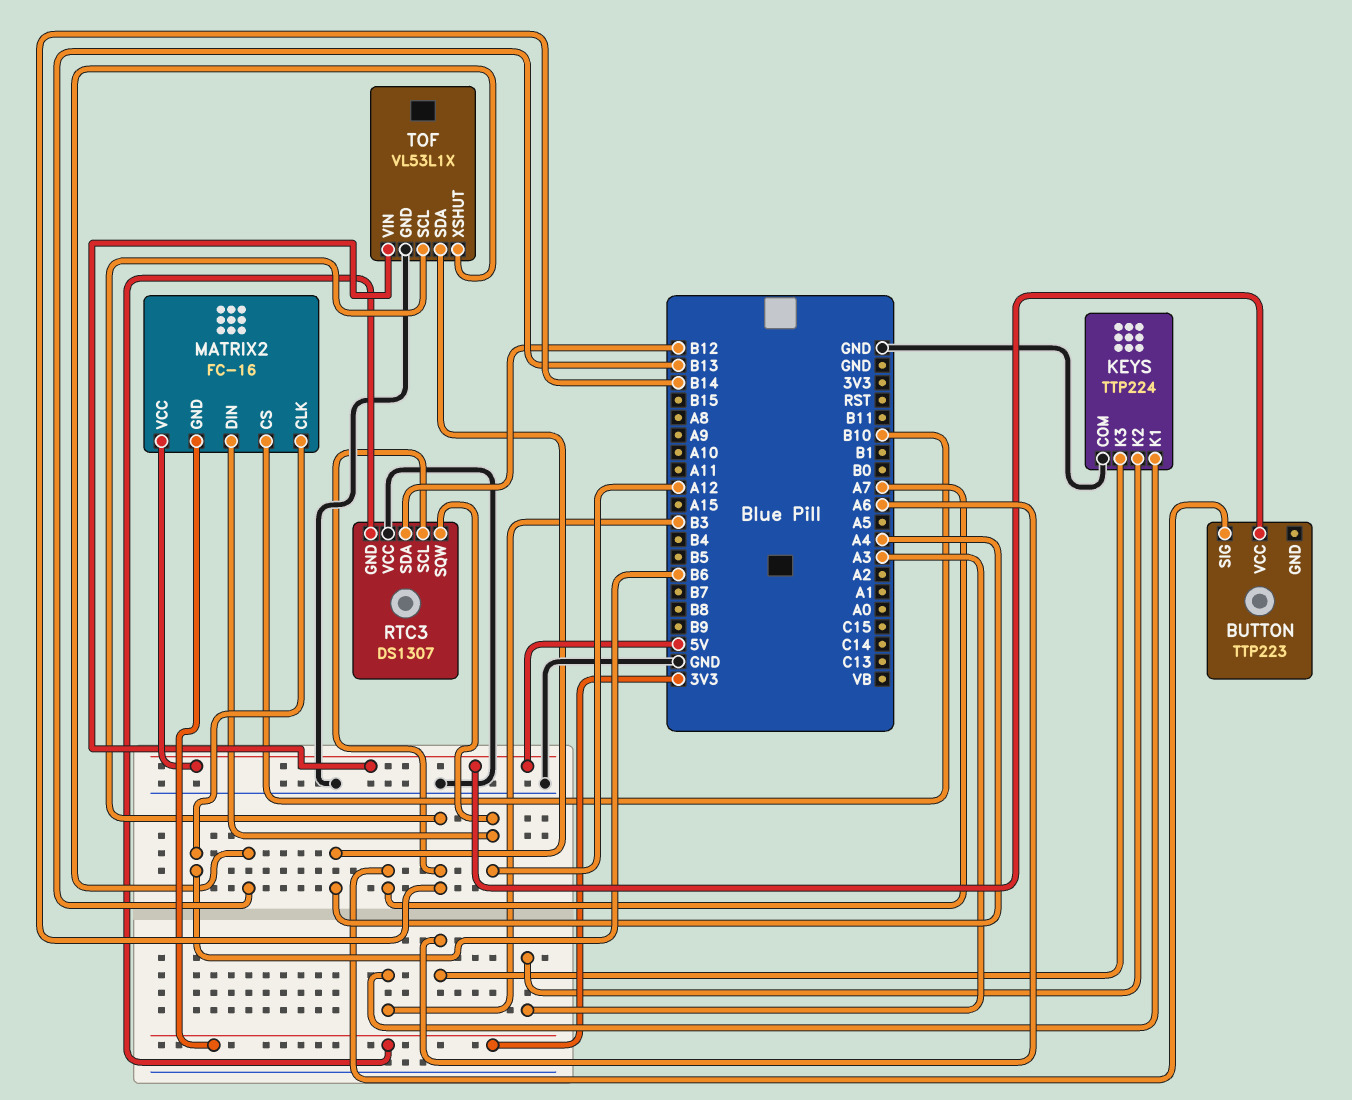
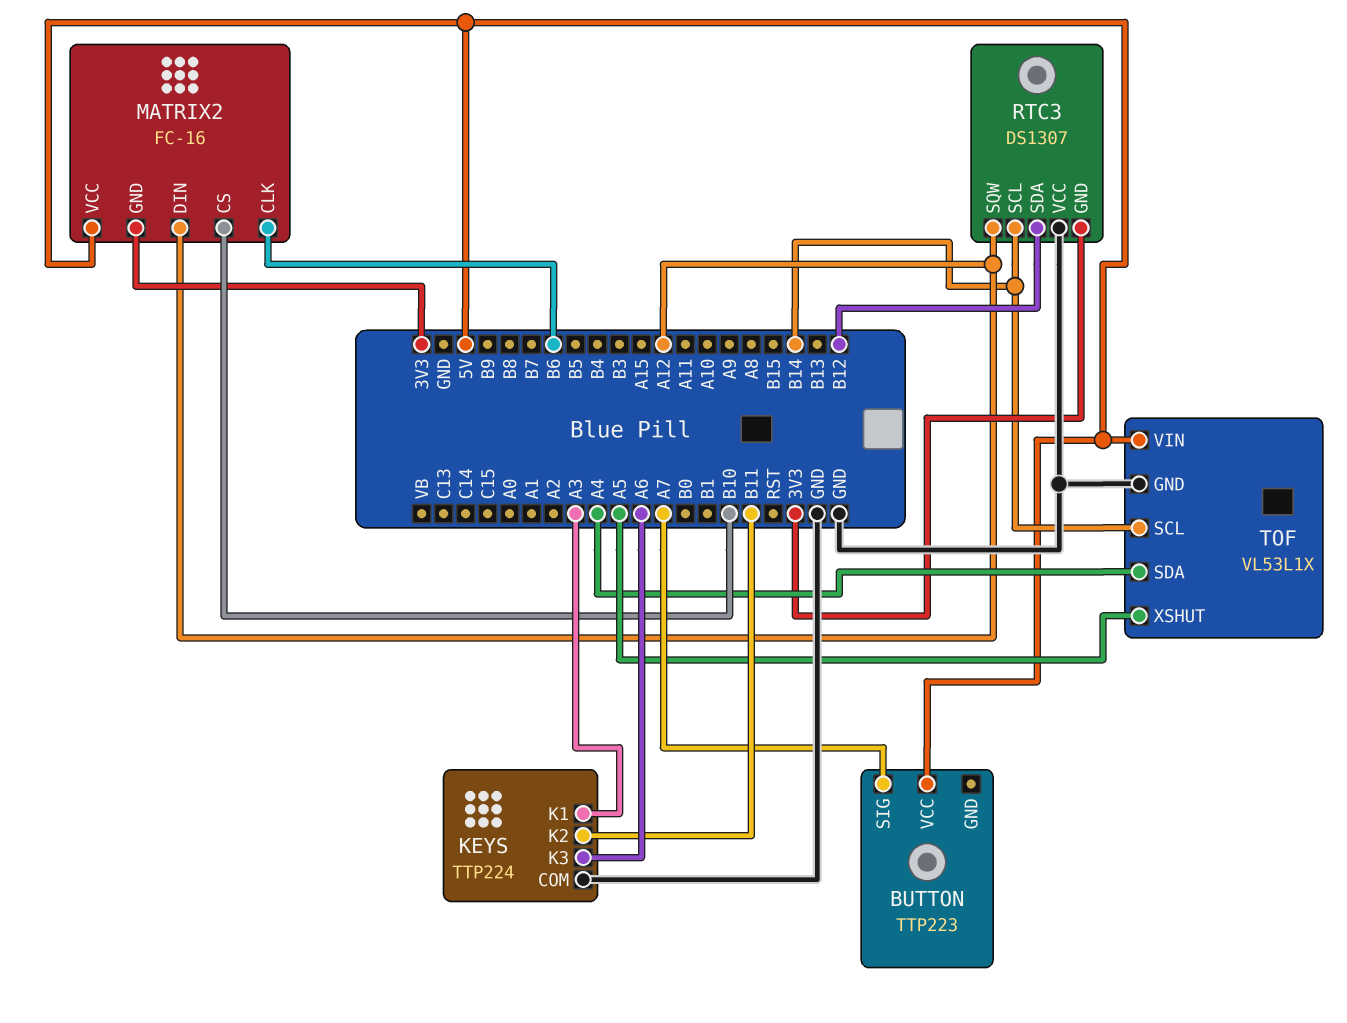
KEYS pin K1: B3 -> A3
KEYS pin K2: A3 -> B11
TOF pin XSHUT: B13 -> A5

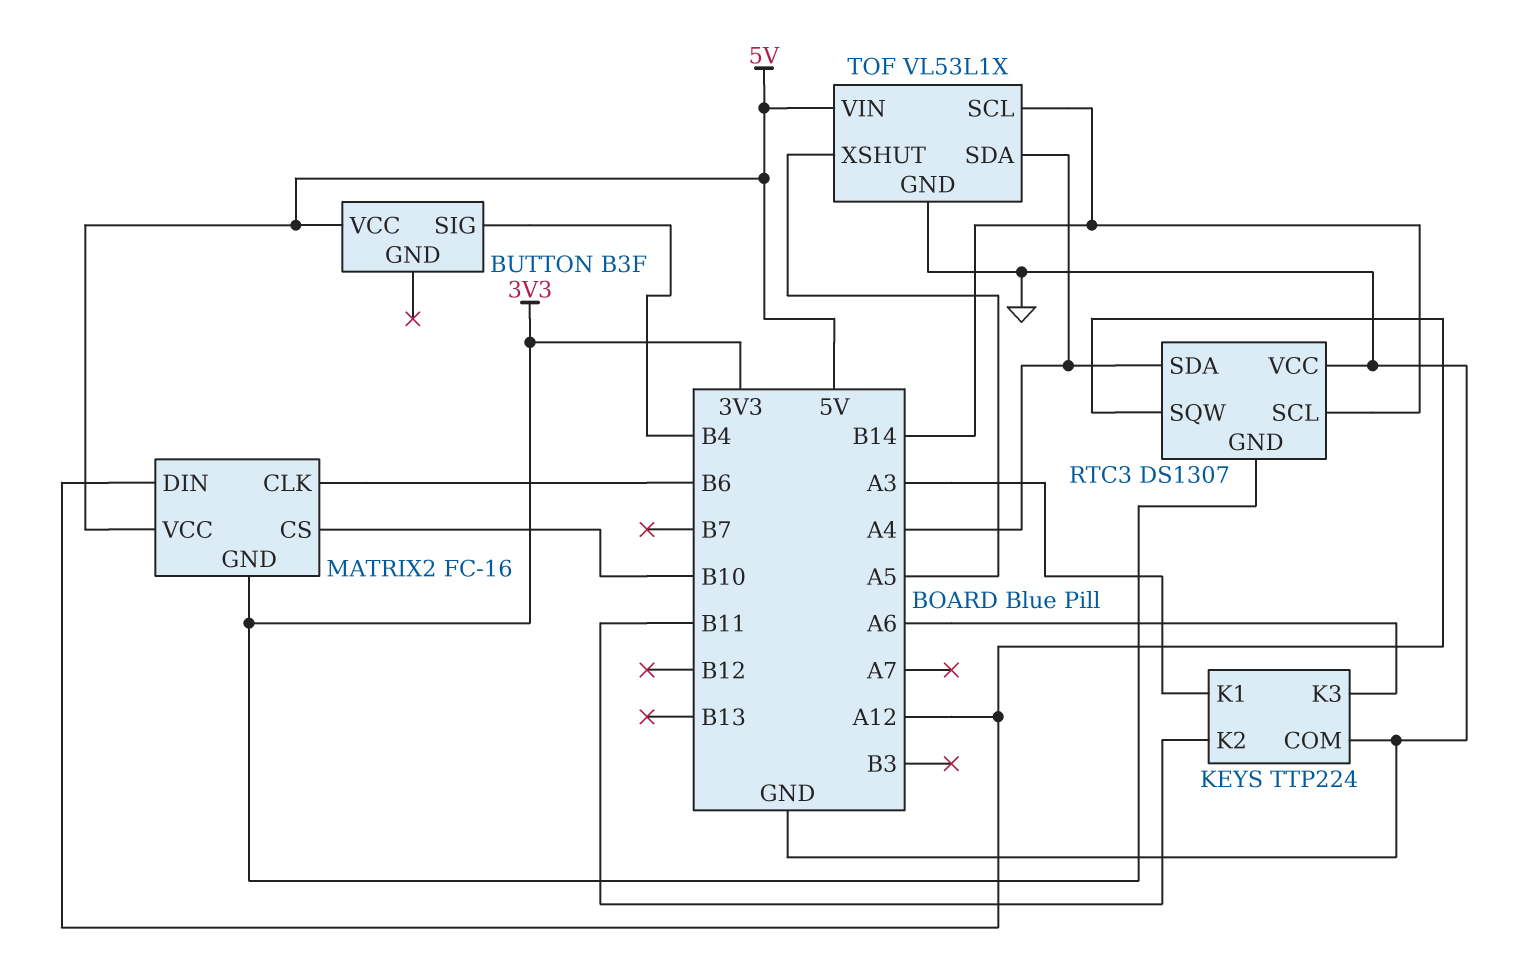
BUTTON: TTP223 -> B3F
BUTTON pin SIG: A7 -> B4
RTC3 pin SDA: B12 -> A4

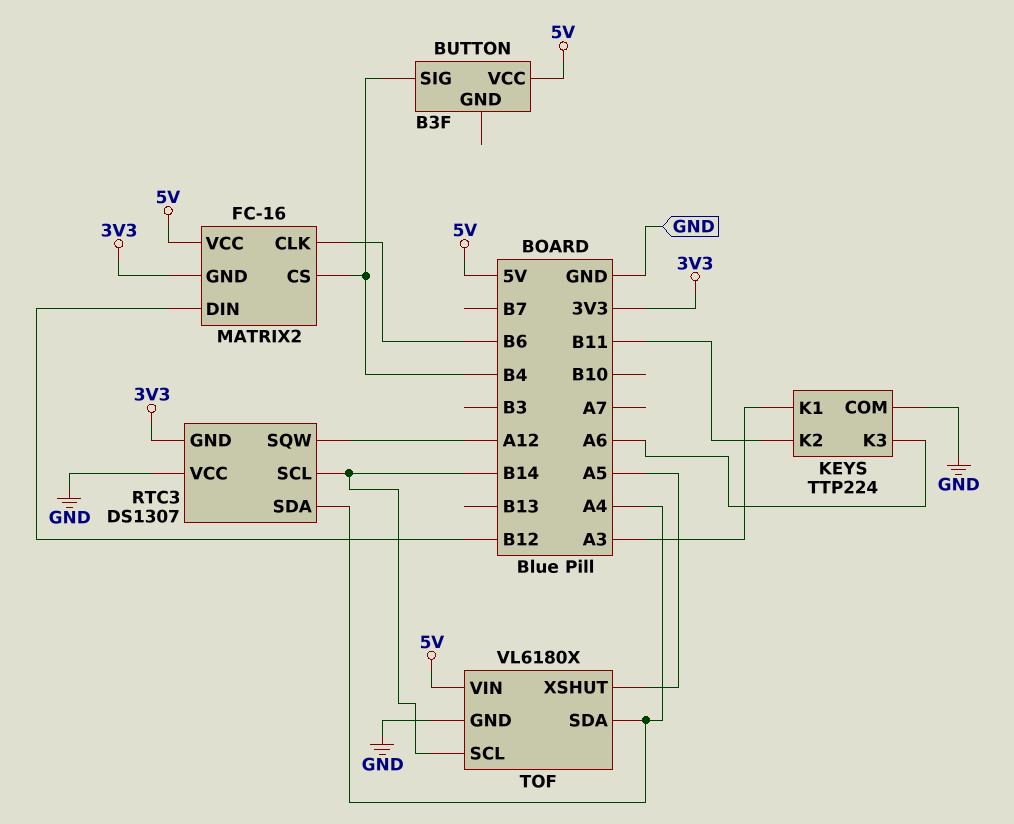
MATRIX2 pin CS: B10 -> B4
MATRIX2 pin DIN: A12 -> B12
TOF: VL53L1X -> VL6180X

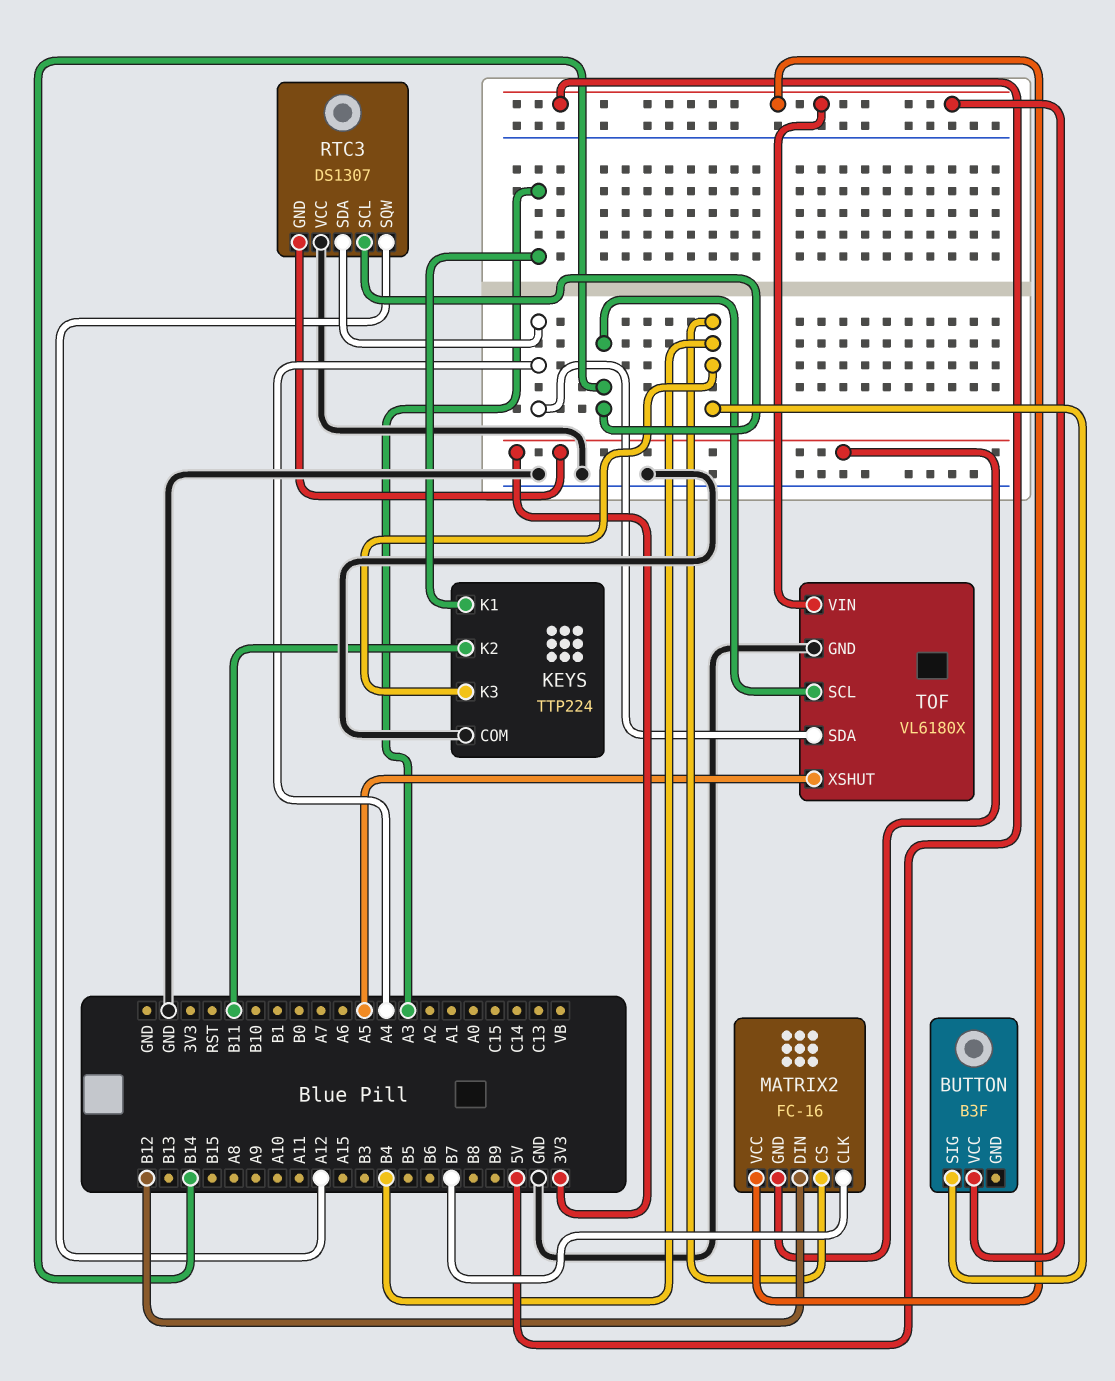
KEYS pin K3: A6 -> B4
MATRIX2 pin CLK: B6 -> B7

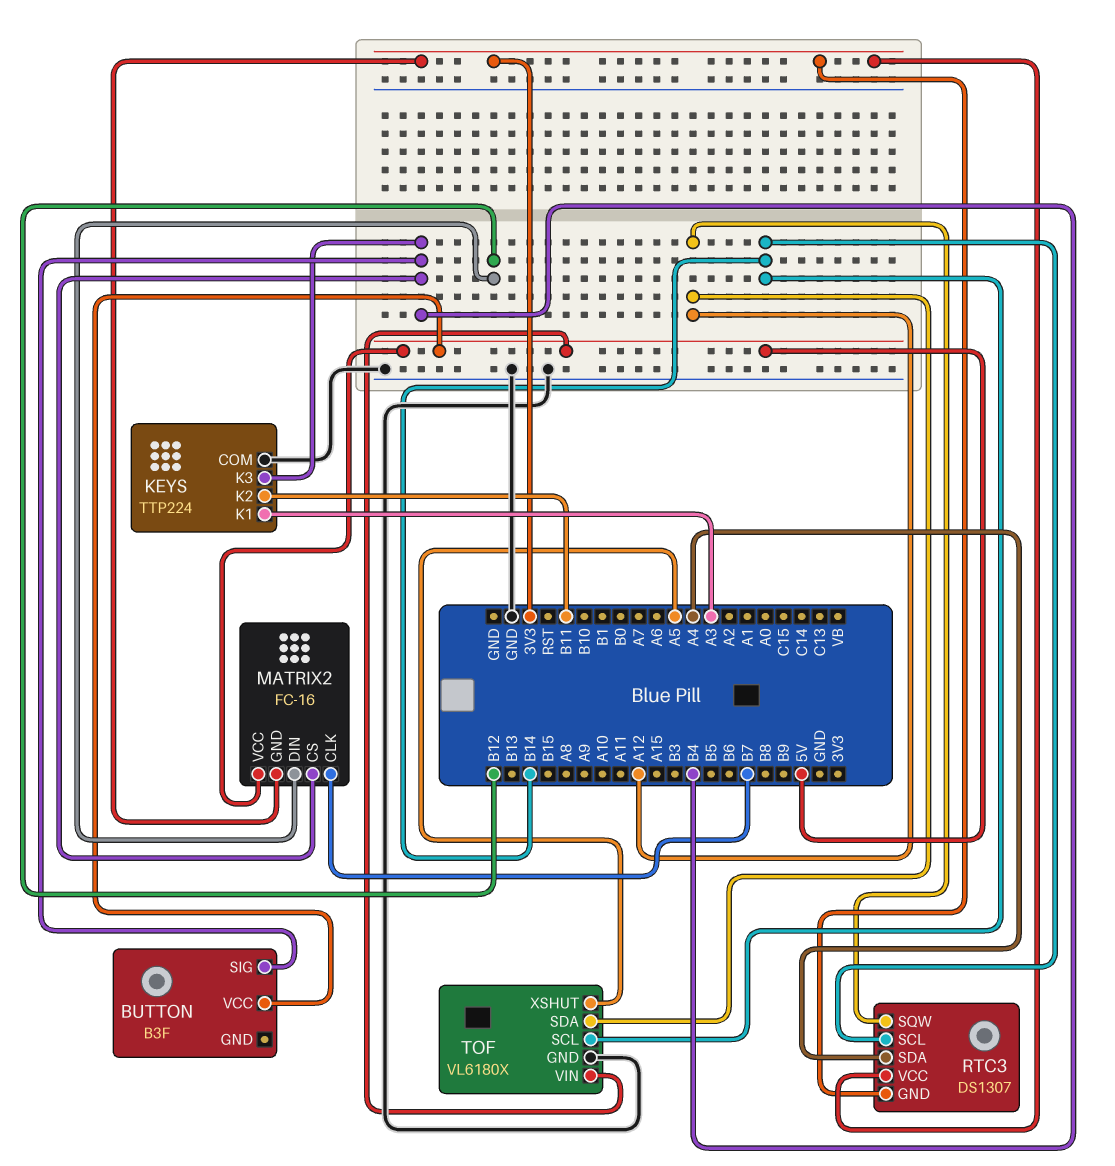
RTC3 pin VCC: GND -> 3V3
TOF pin SDA: A4 -> A12

